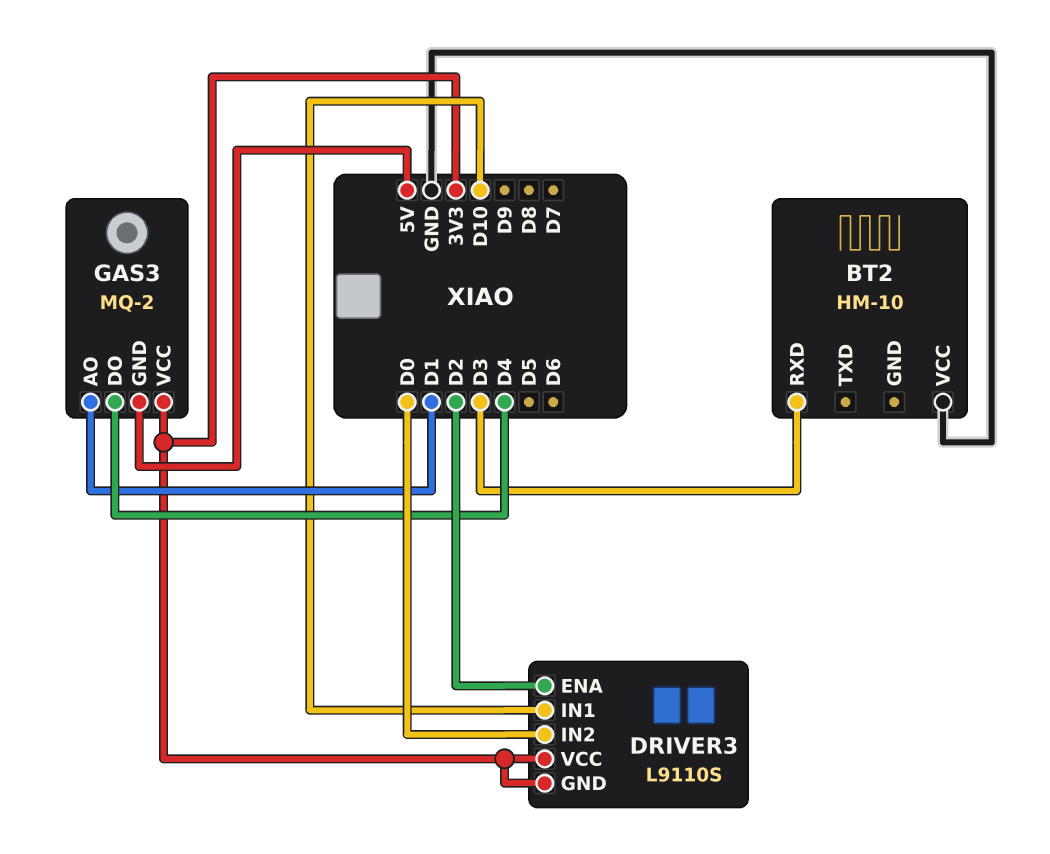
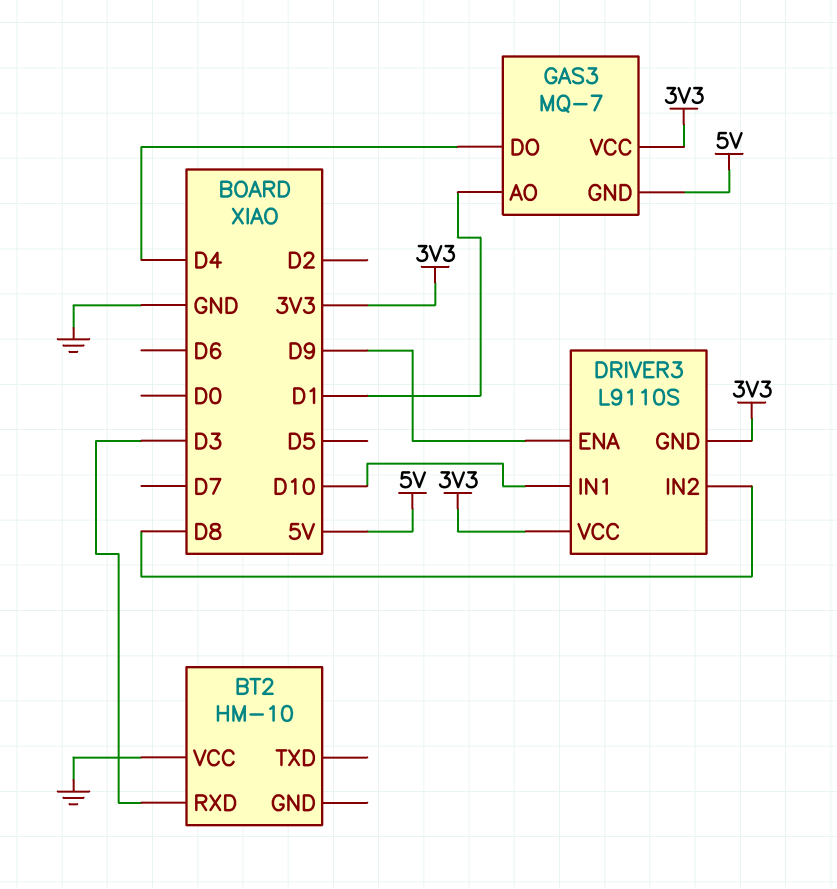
DRIVER3 pin ENA: D2 -> D9
DRIVER3 pin IN2: D0 -> D8
GAS3: MQ-2 -> MQ-7

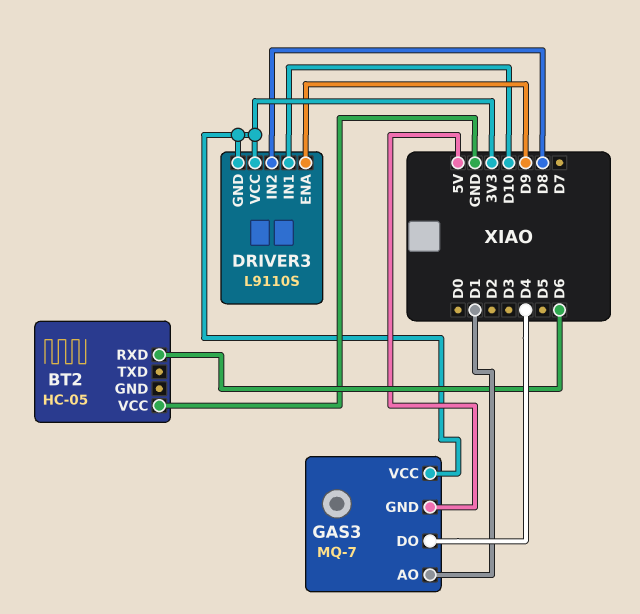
BT2: HM-10 -> HC-05
BT2 pin RXD: D3 -> D6

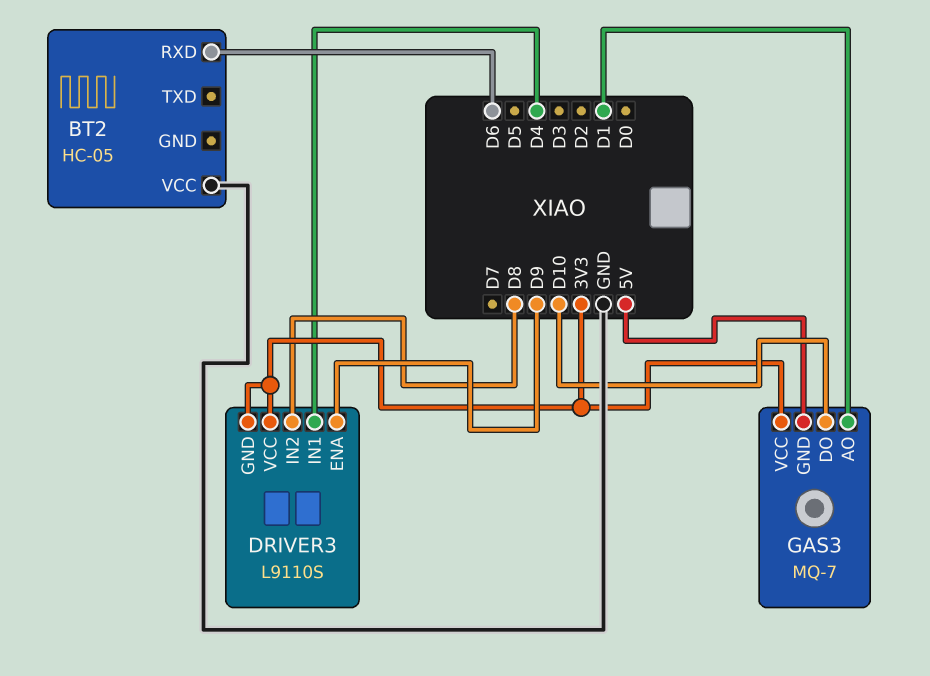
DRIVER3 pin IN1: D10 -> D4
GAS3 pin DO: D4 -> D10

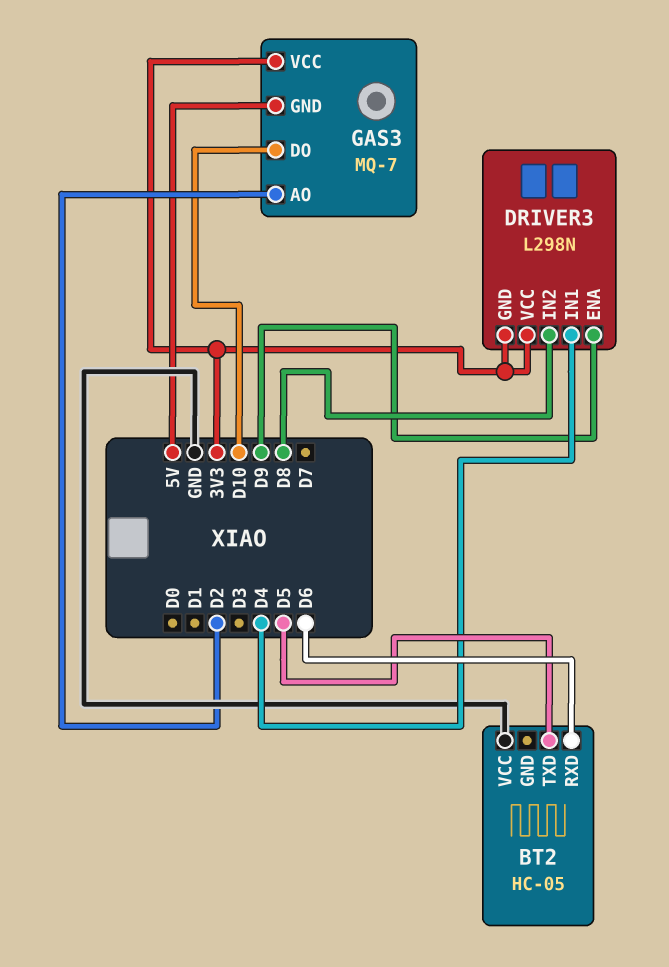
BT2 pin TXD: none -> D5
DRIVER3: L9110S -> L298N
GAS3 pin AO: D1 -> D2

